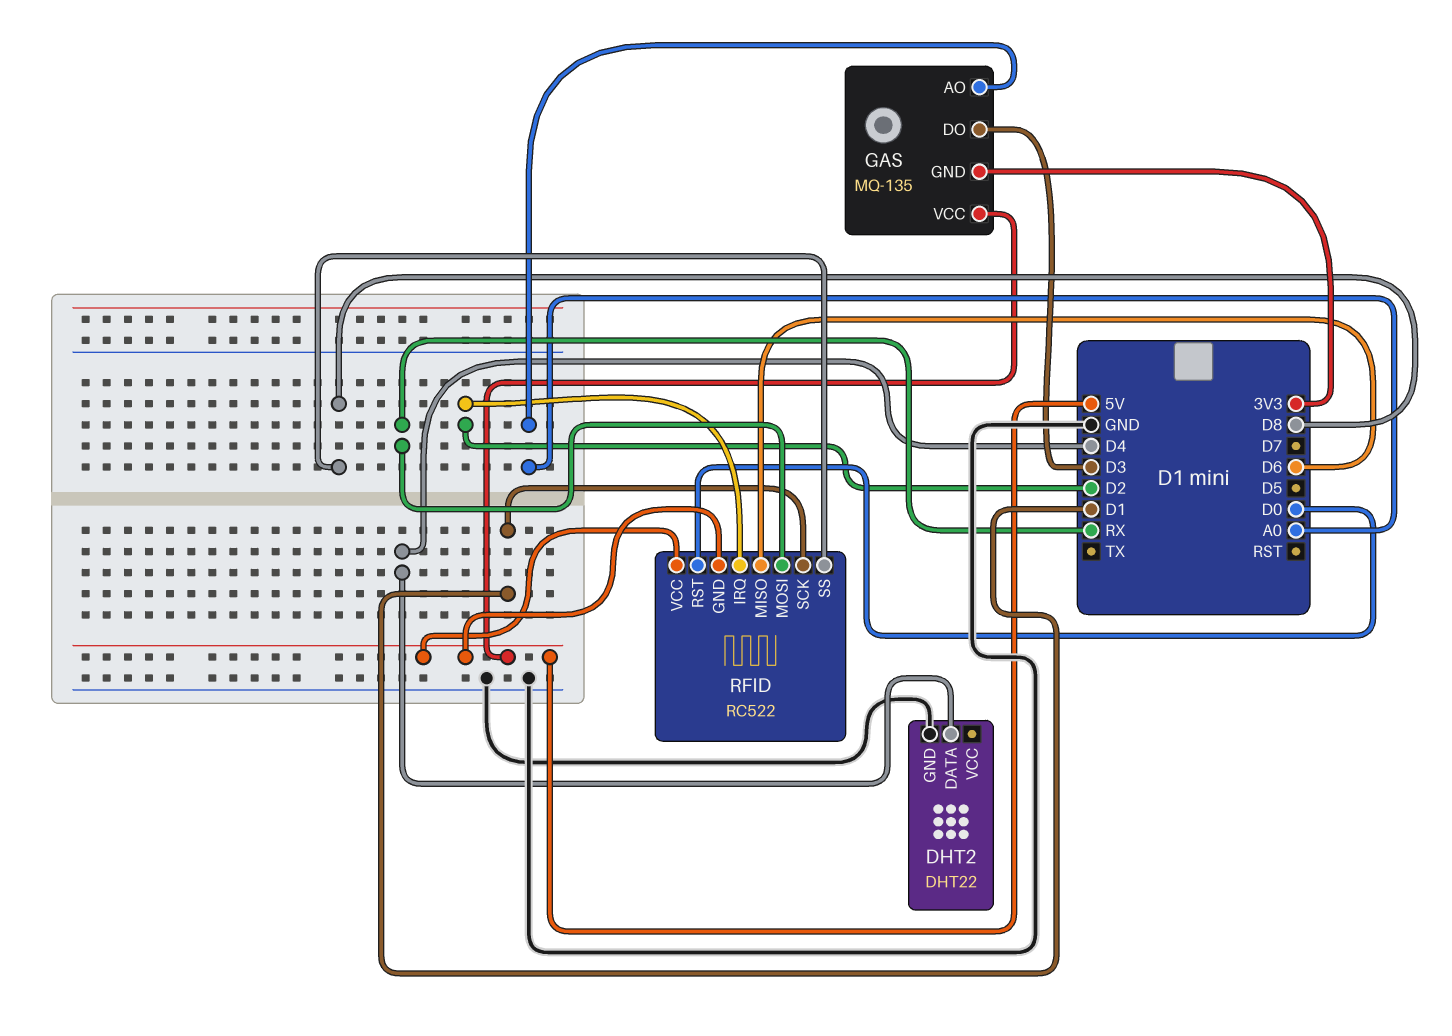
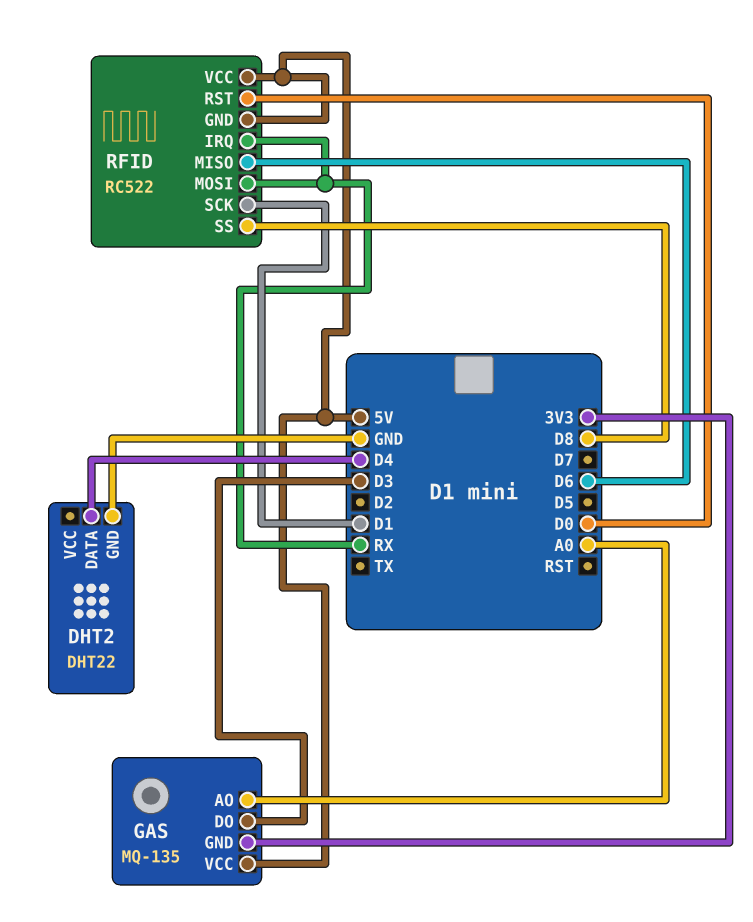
RFID pin IRQ: D2 -> RX

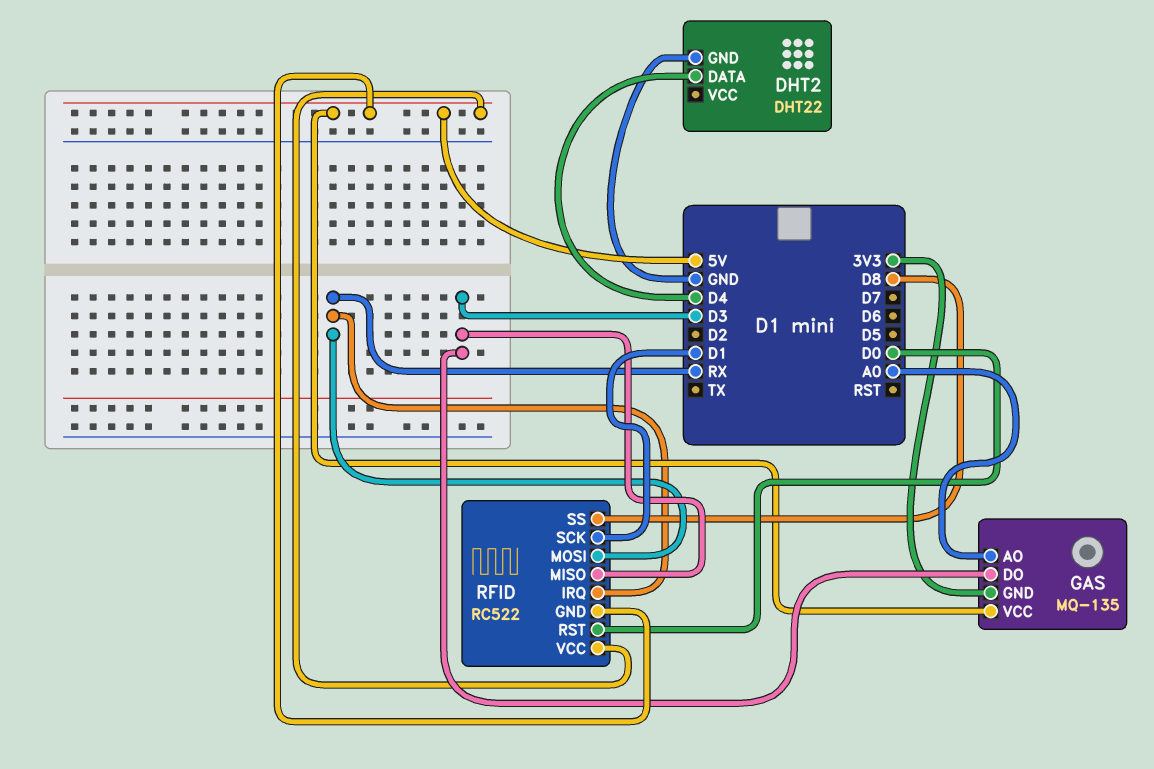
RFID pin MISO: D6 -> D3

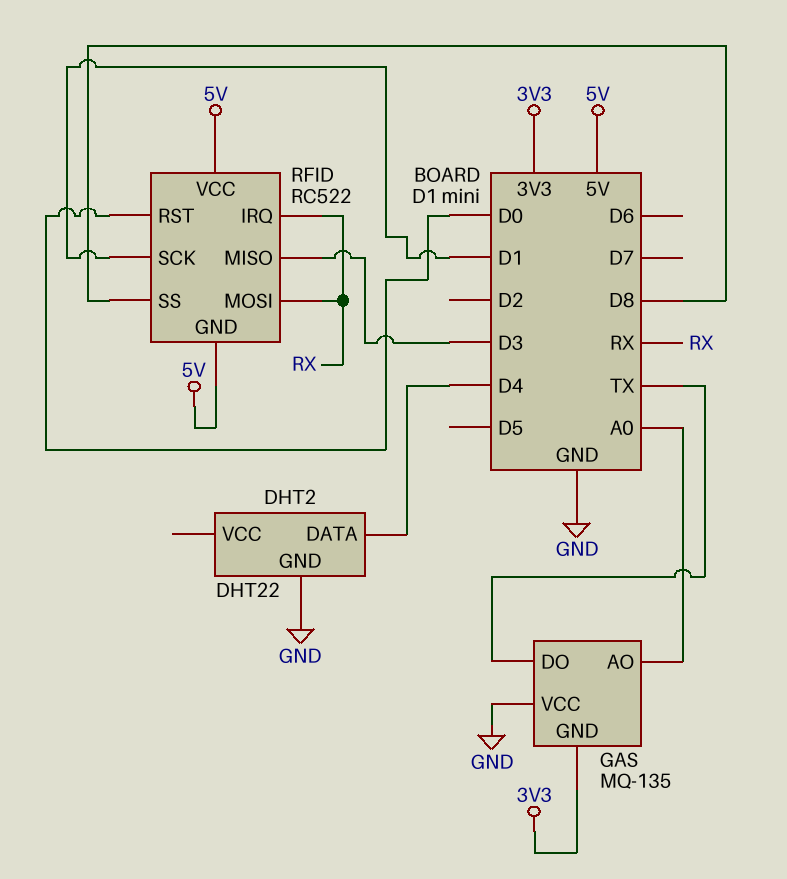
GAS pin DO: D3 -> TX
GAS pin VCC: 5V -> GND

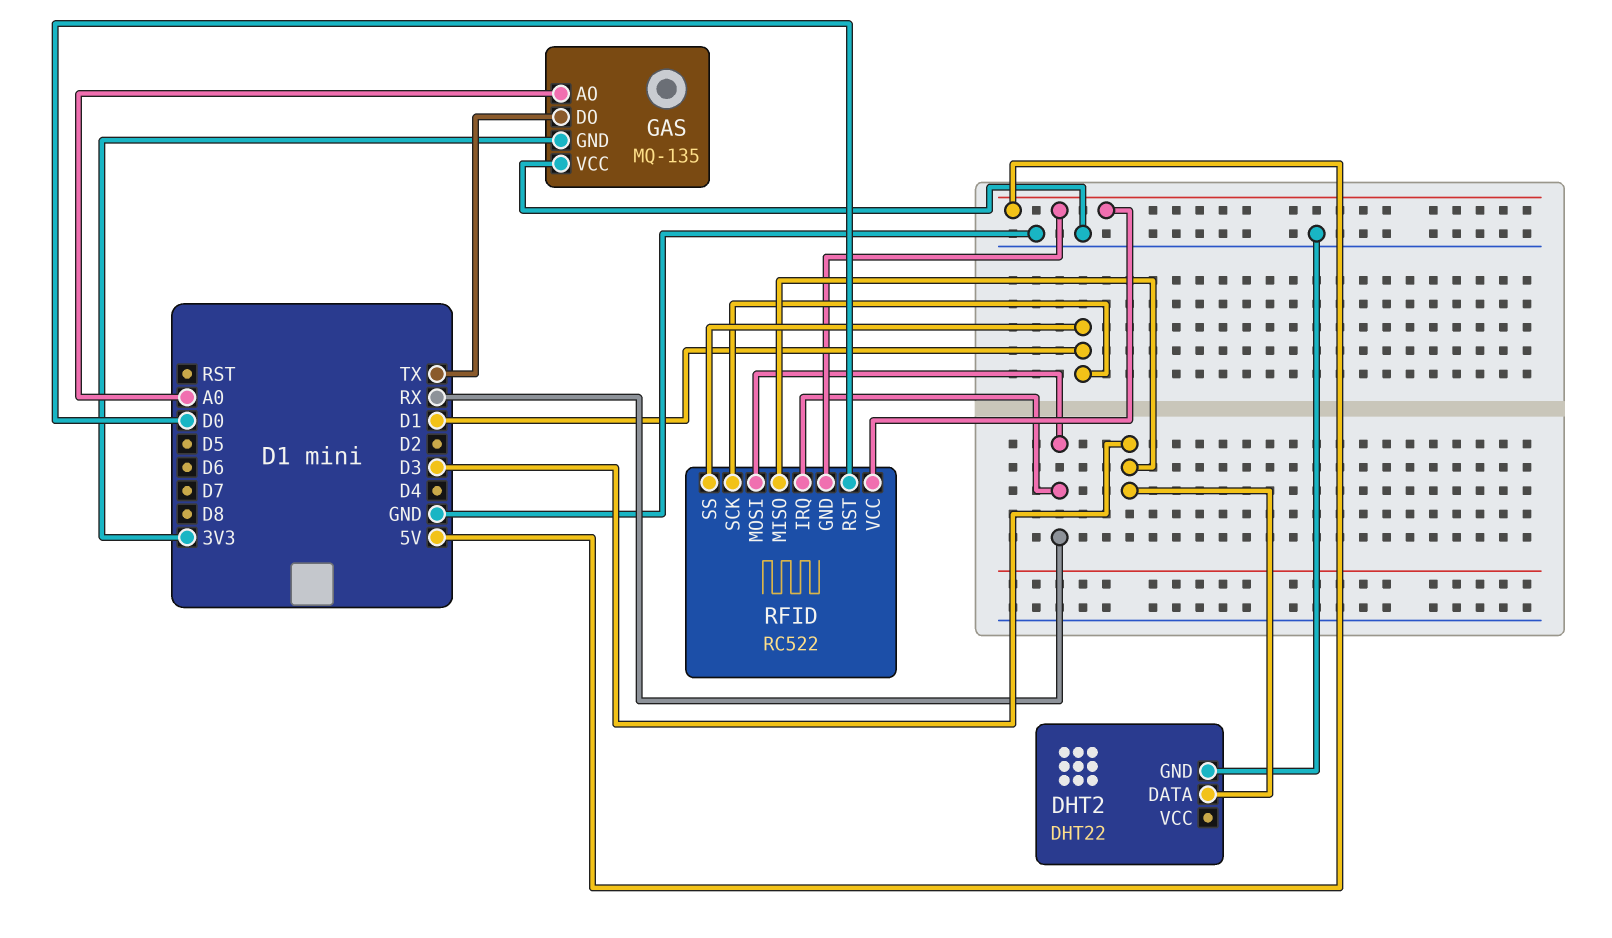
DHT2 pin DATA: D4 -> D3
RFID pin SS: D8 -> D1

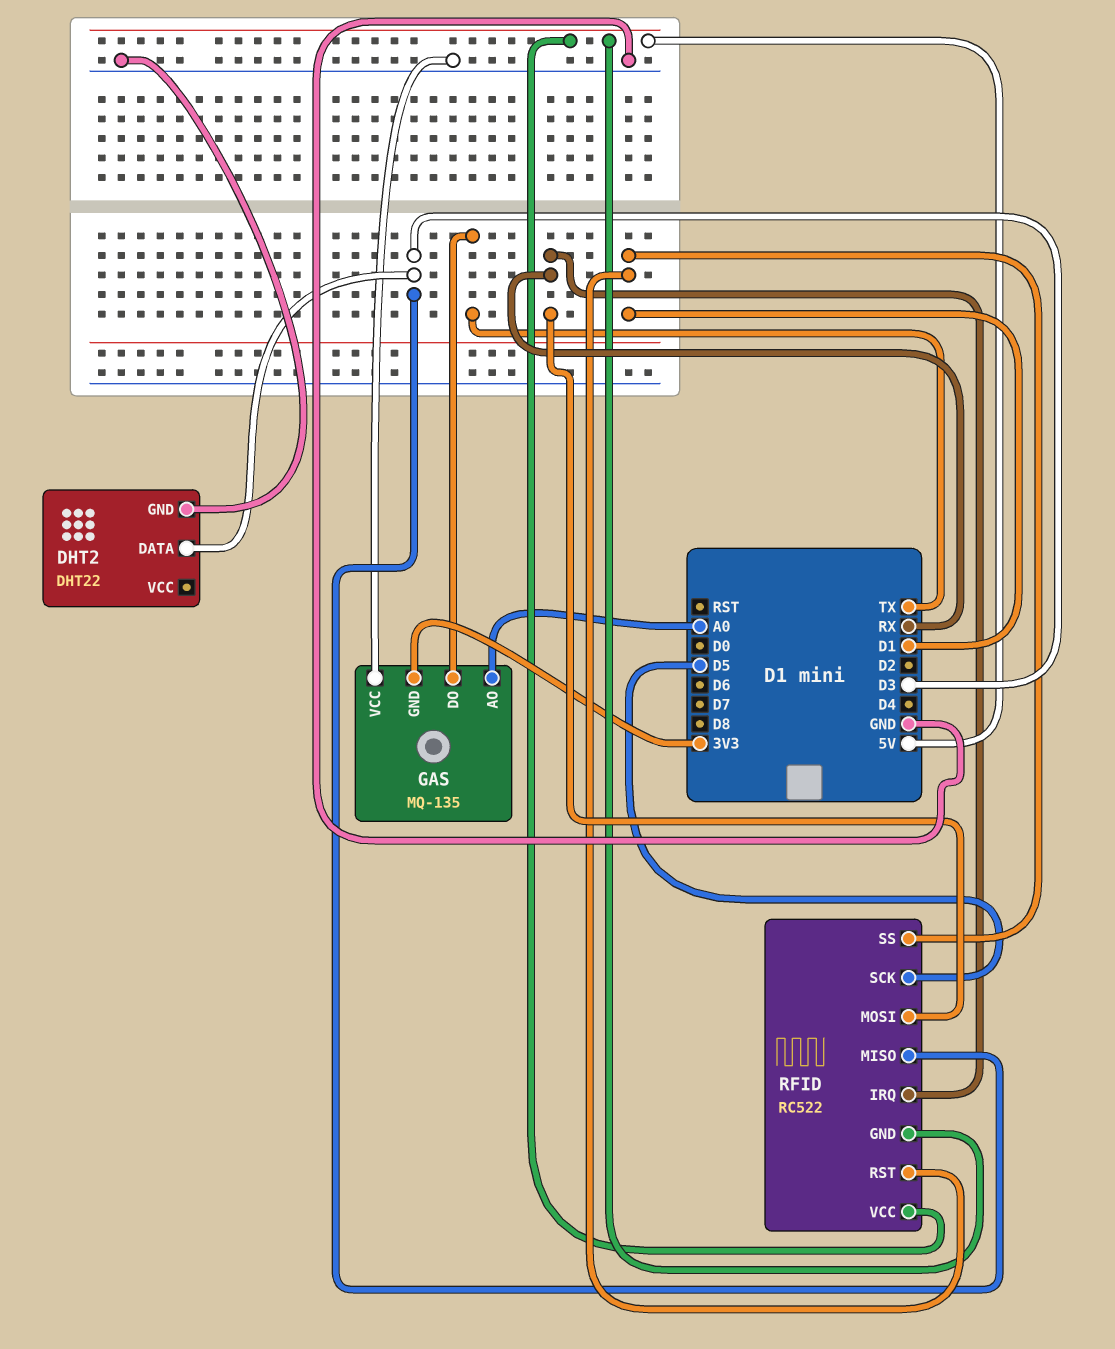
RFID pin RST: D0 -> D1
RFID pin SCK: D1 -> D5

